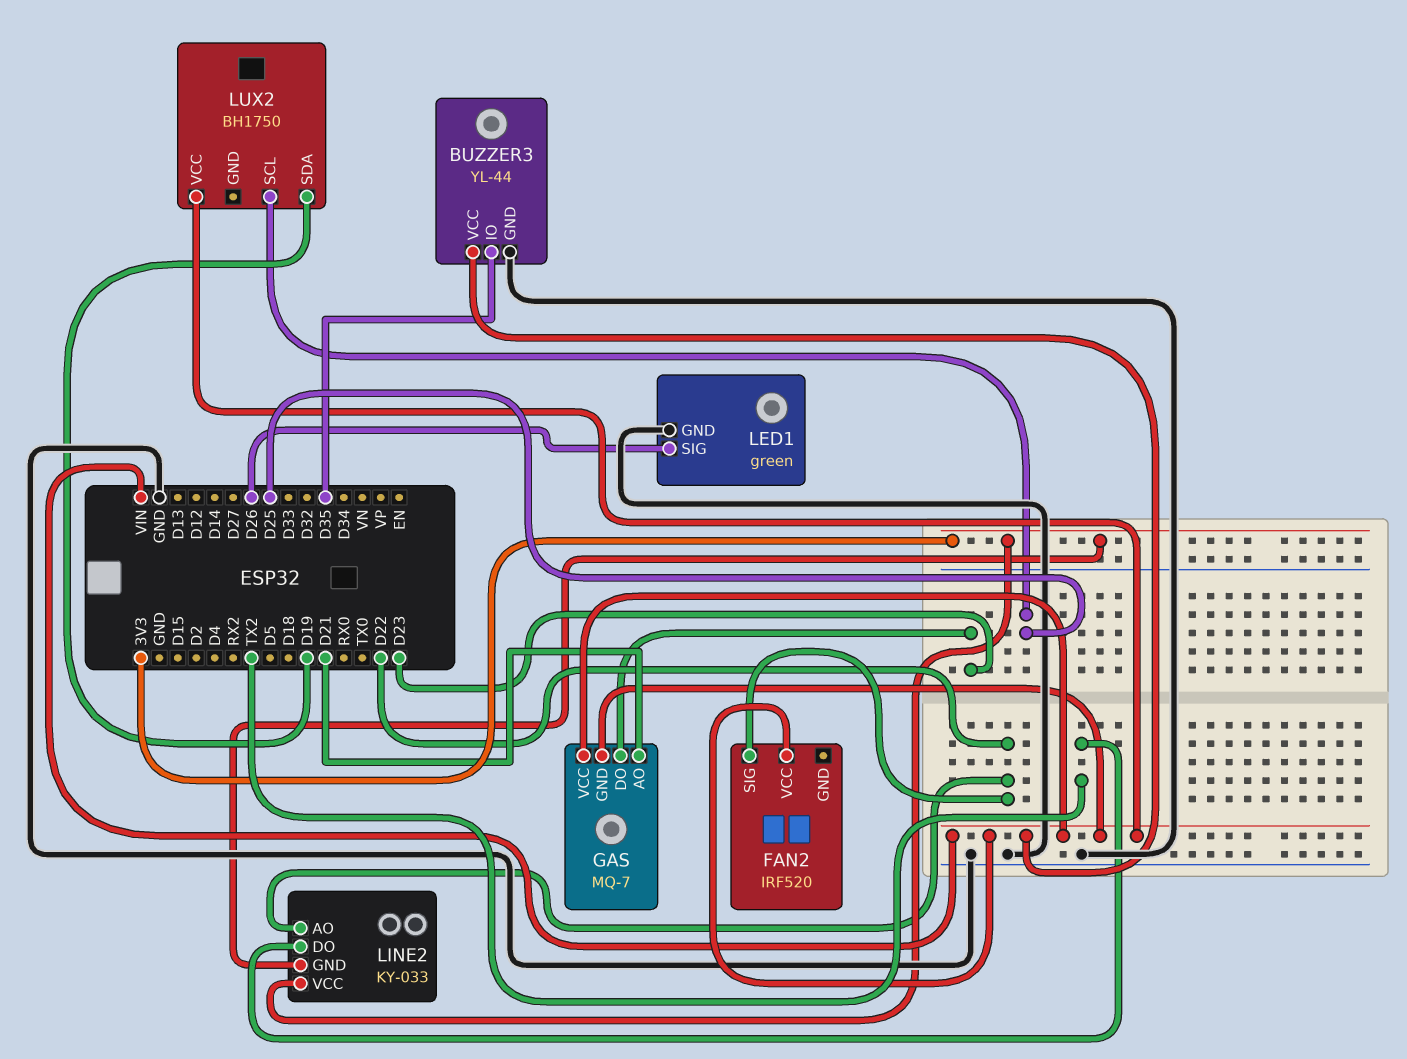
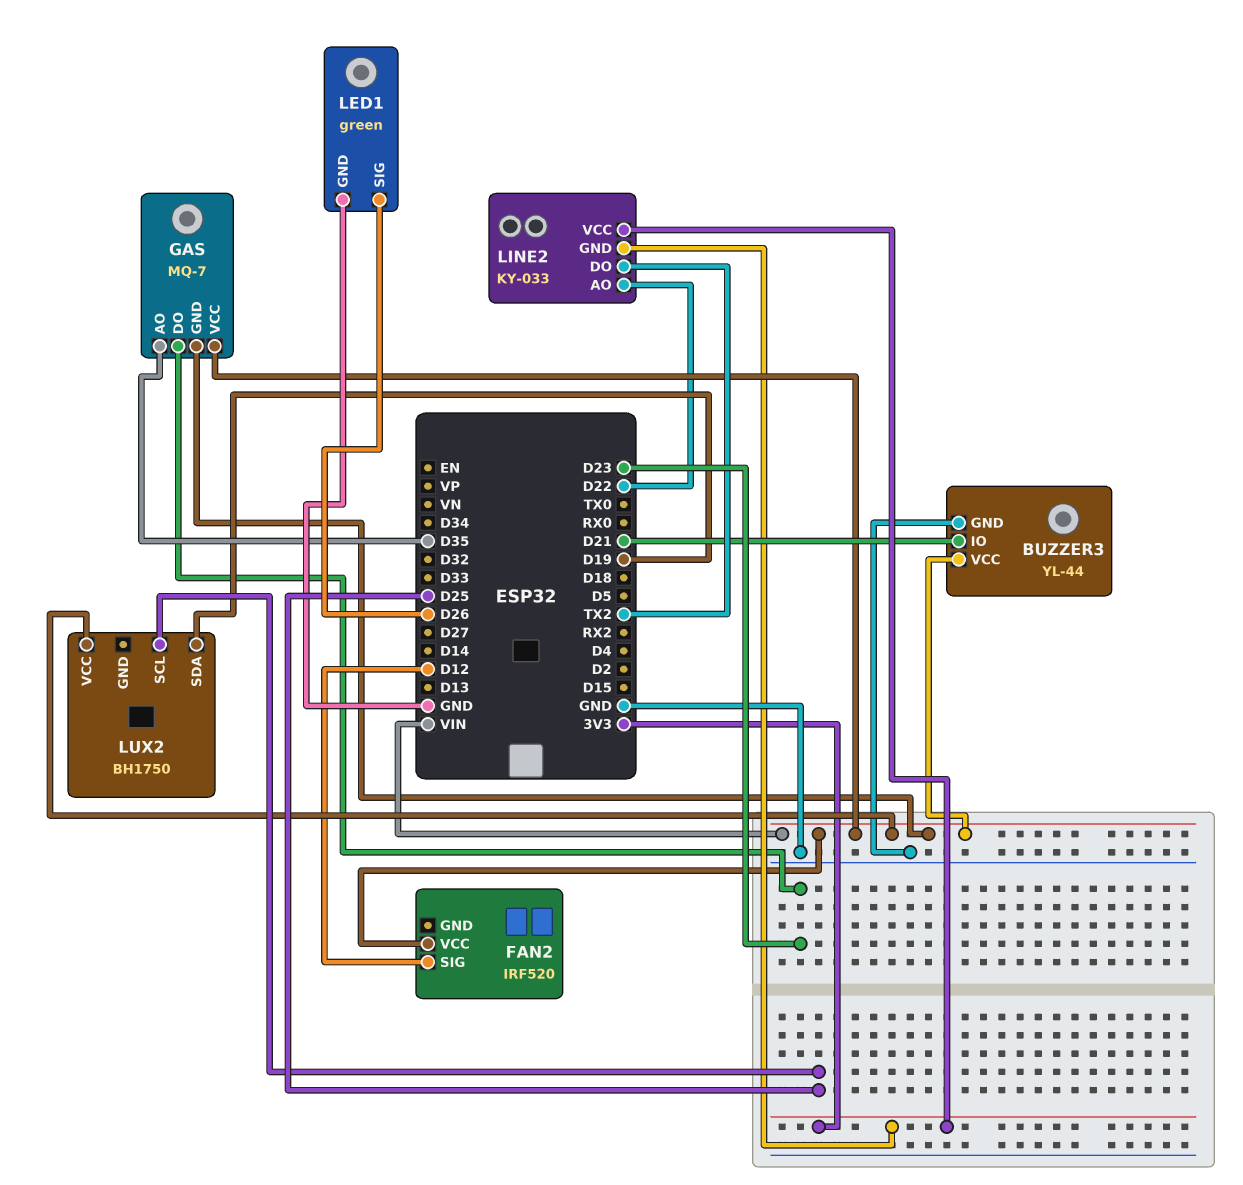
BUZZER3 pin IO: D35 -> D21
FAN2 pin SIG: D22 -> D12
GAS pin AO: D21 -> D35

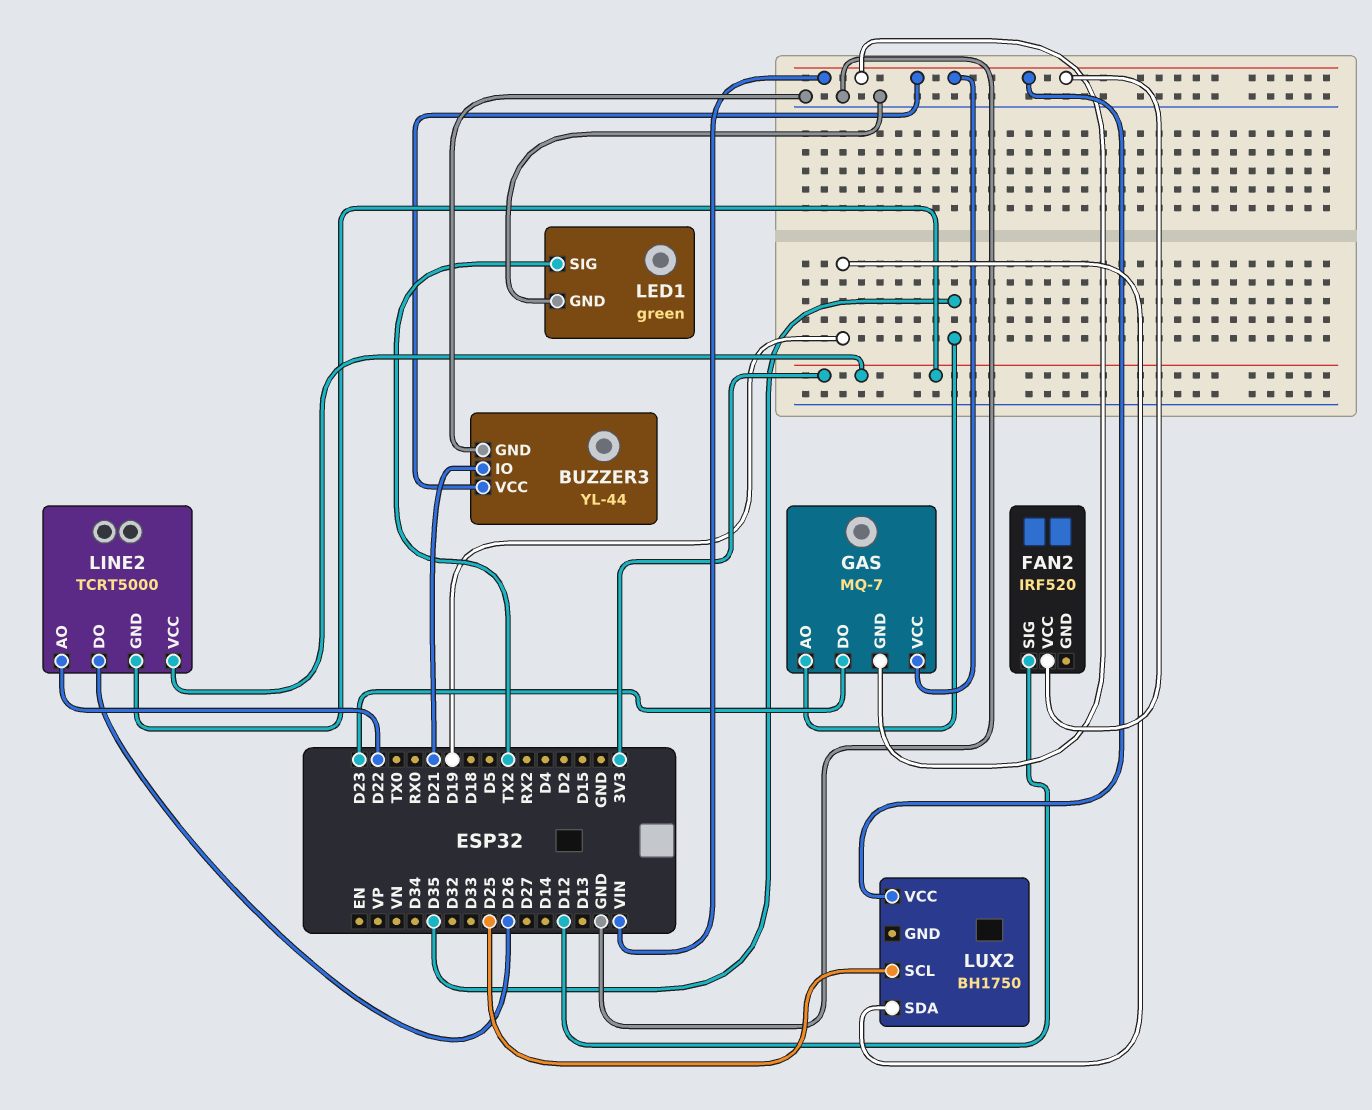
LED1 pin SIG: D26 -> TX2
LINE2: KY-033 -> TCRT5000
LINE2 pin DO: TX2 -> D26

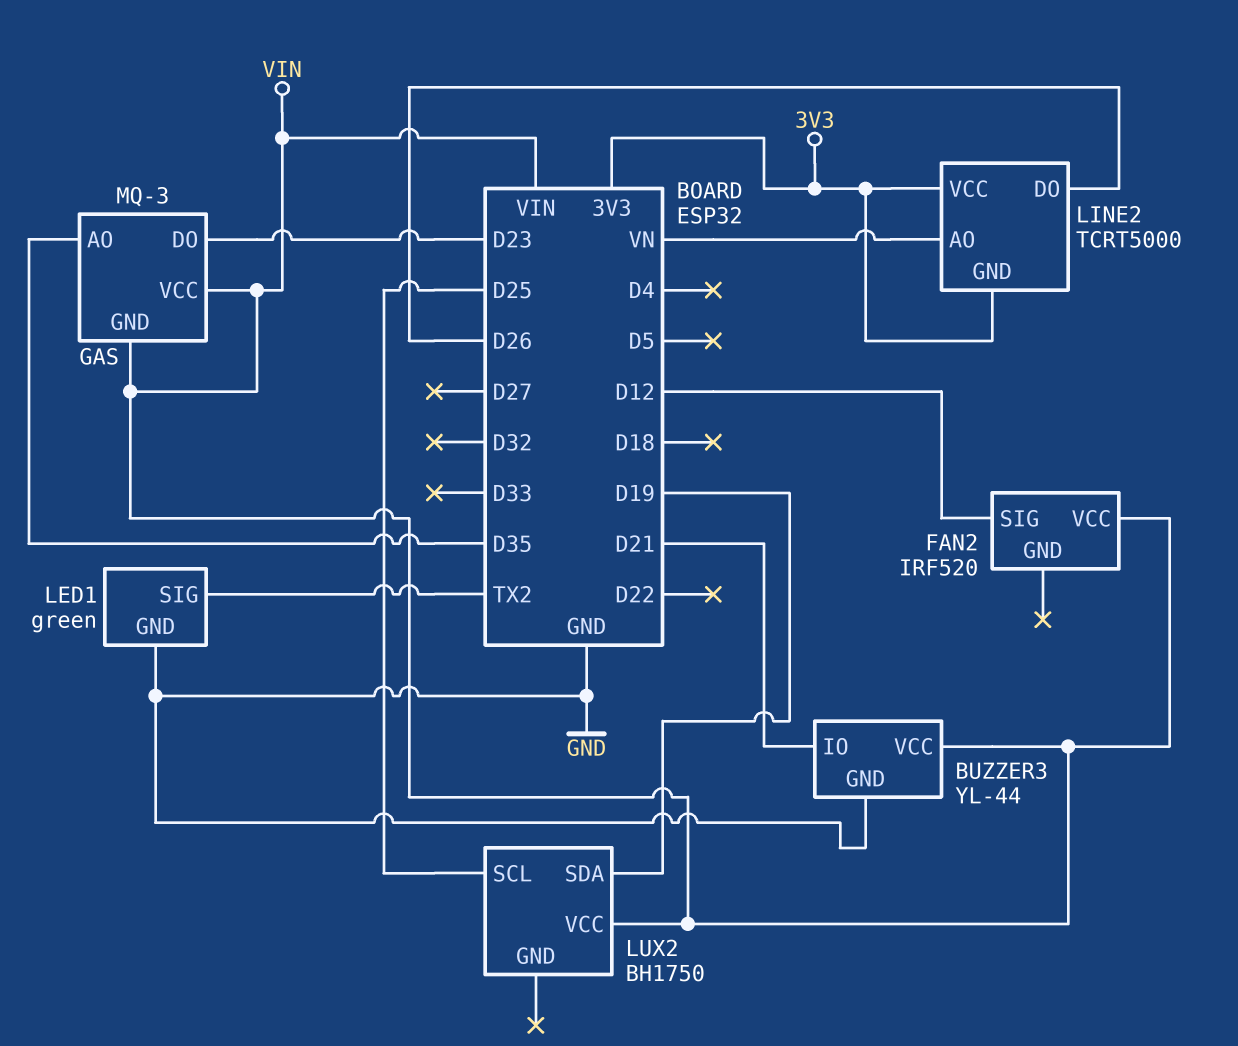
GAS: MQ-7 -> MQ-3
LINE2 pin AO: D22 -> VN

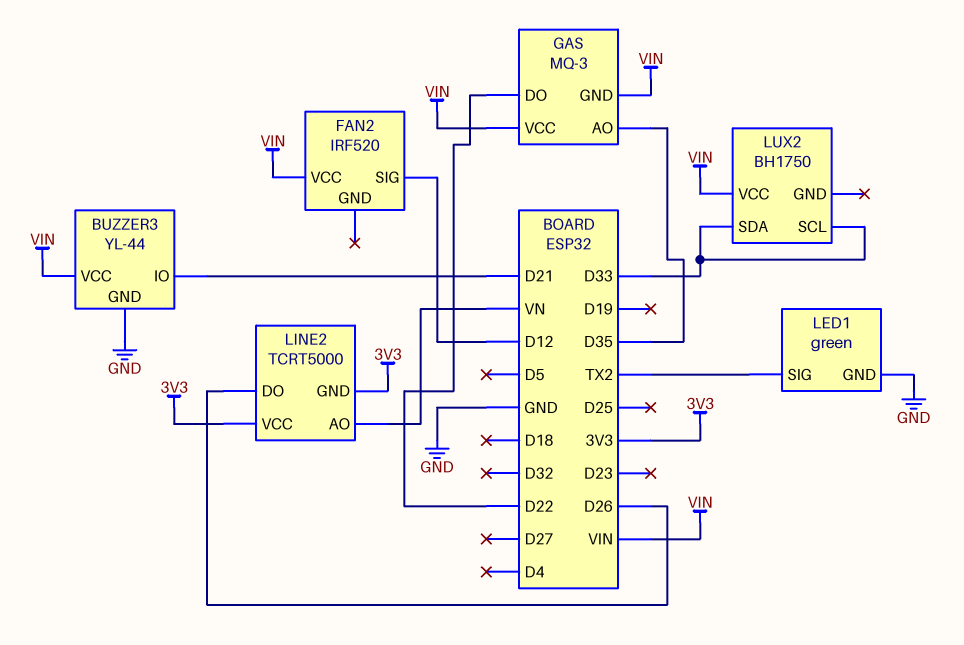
GAS pin DO: D23 -> D22
LUX2 pin SCL: D25 -> D33
LUX2 pin SDA: D19 -> D33

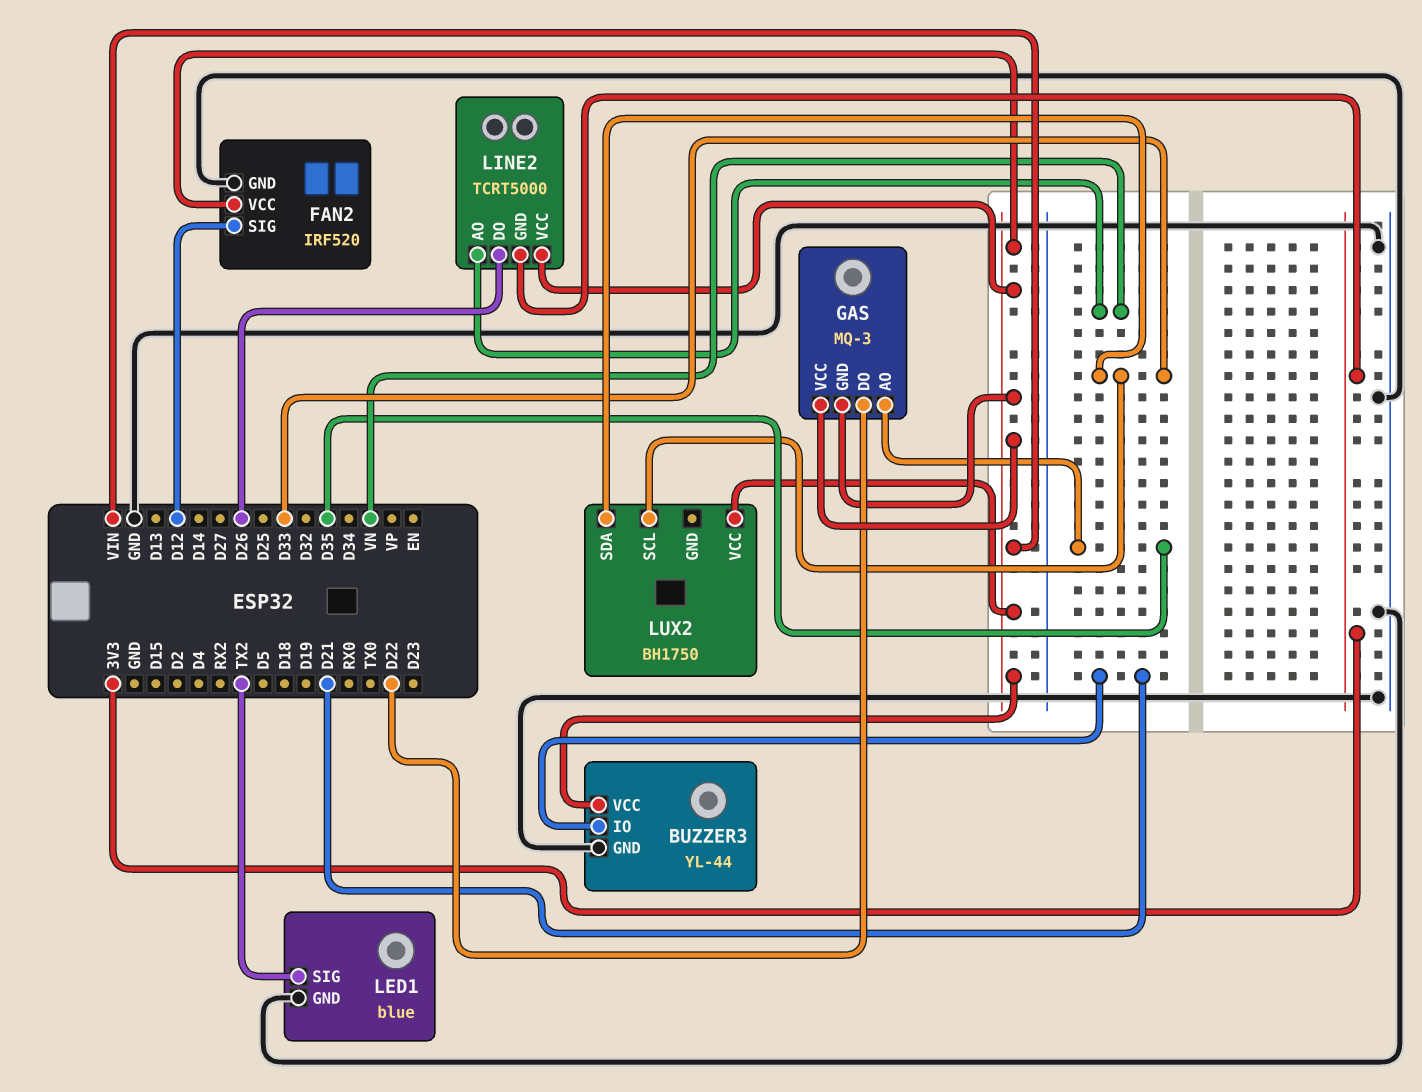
FAN2 pin GND: none -> GND
LED1: green -> blue
LINE2 pin VCC: 3V3 -> VIN

